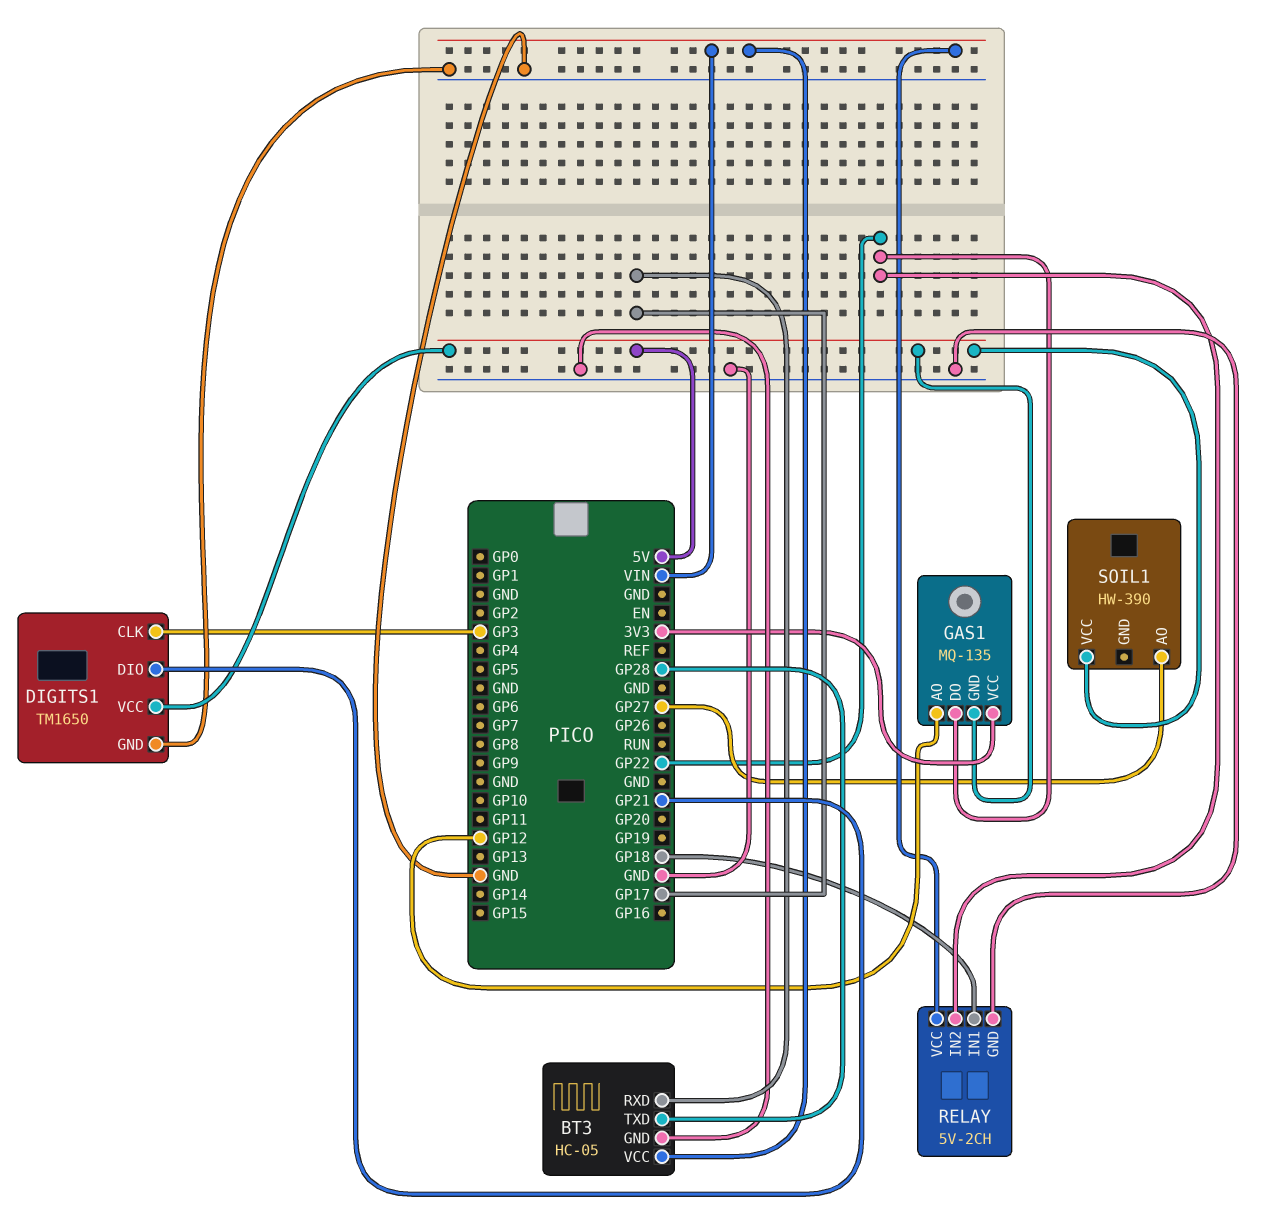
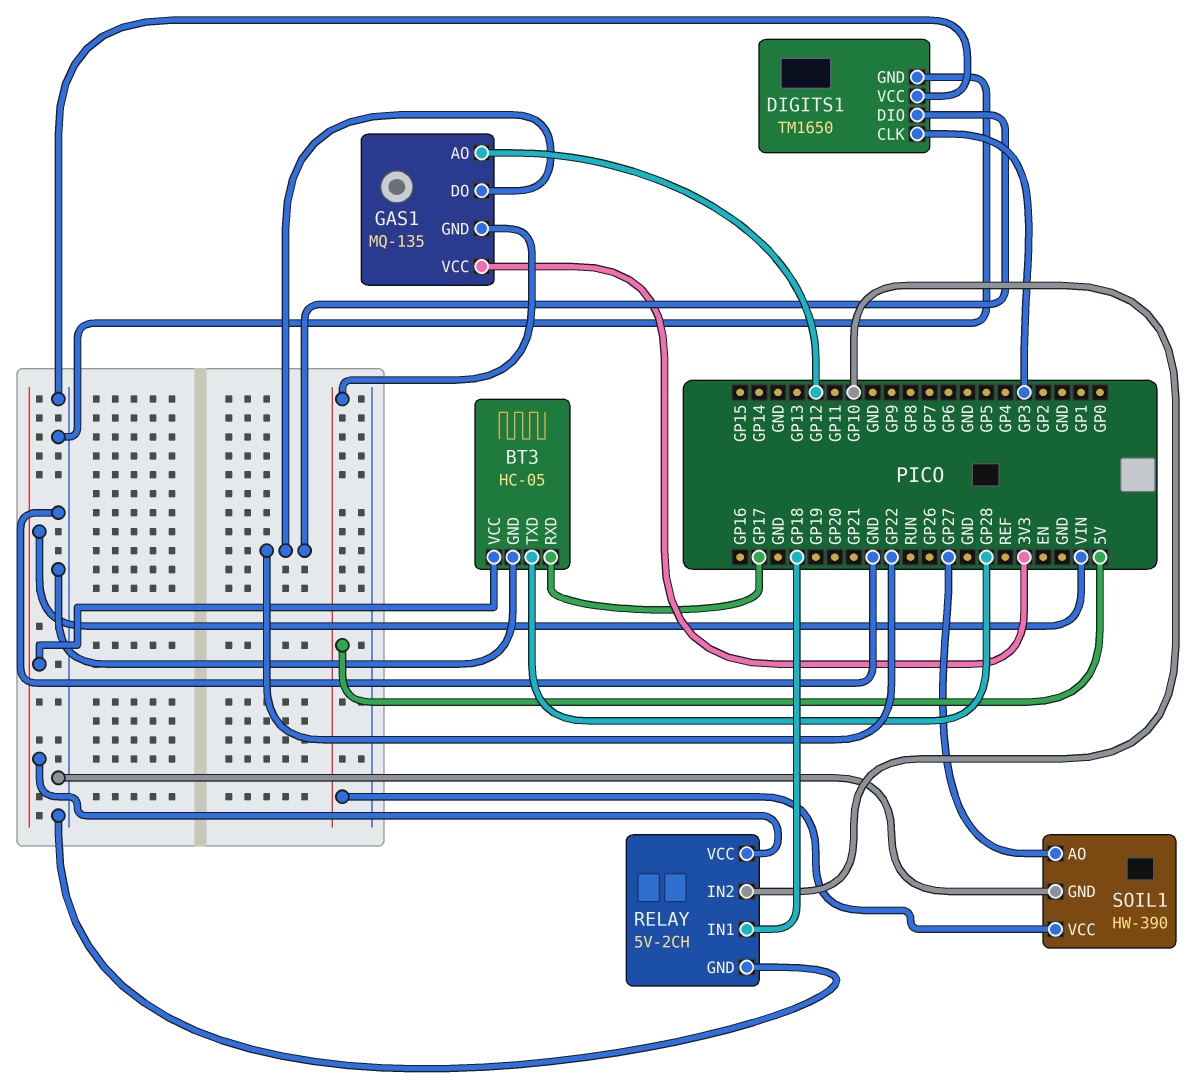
DIGITS1 pin DIO: GP21 -> GP22
DIGITS1 pin VCC: 5V -> GND
RELAY pin IN2: GP22 -> GP10
SOIL1 pin GND: none -> GND

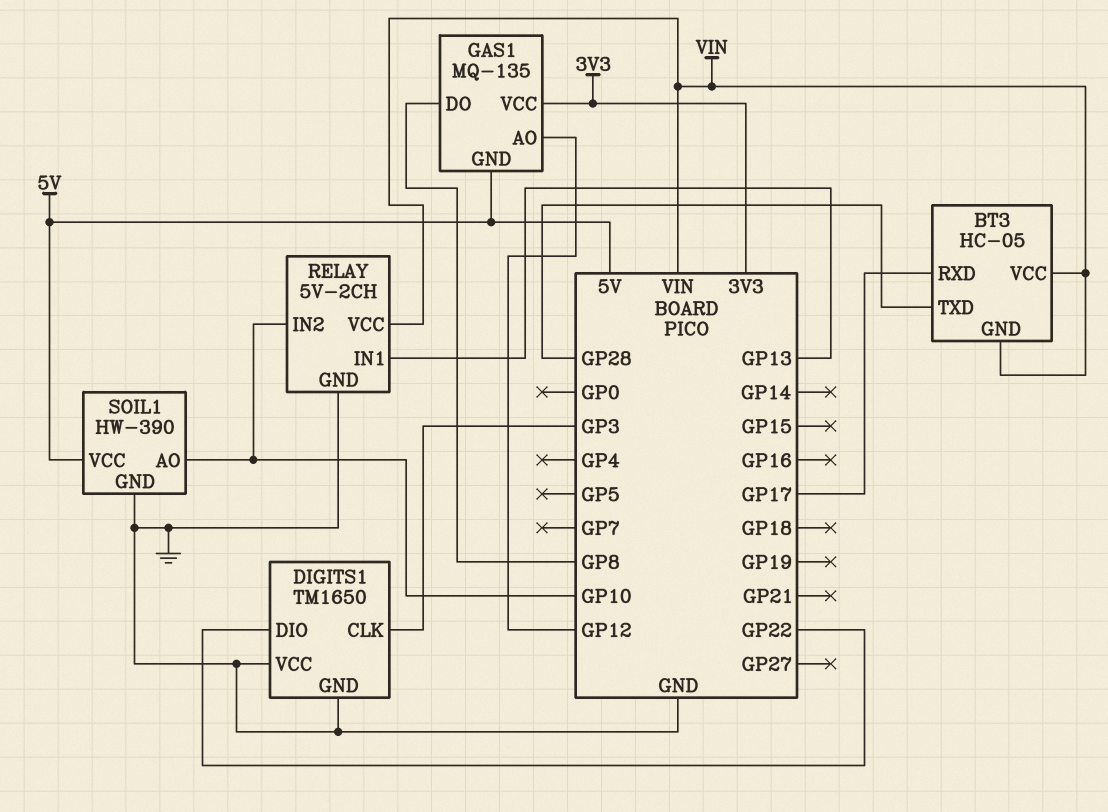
BT3 pin GND: GND -> VIN
GAS1 pin DO: GP22 -> GP8
RELAY pin IN1: GP18 -> GP13
SOIL1 pin AO: GP27 -> GP10

